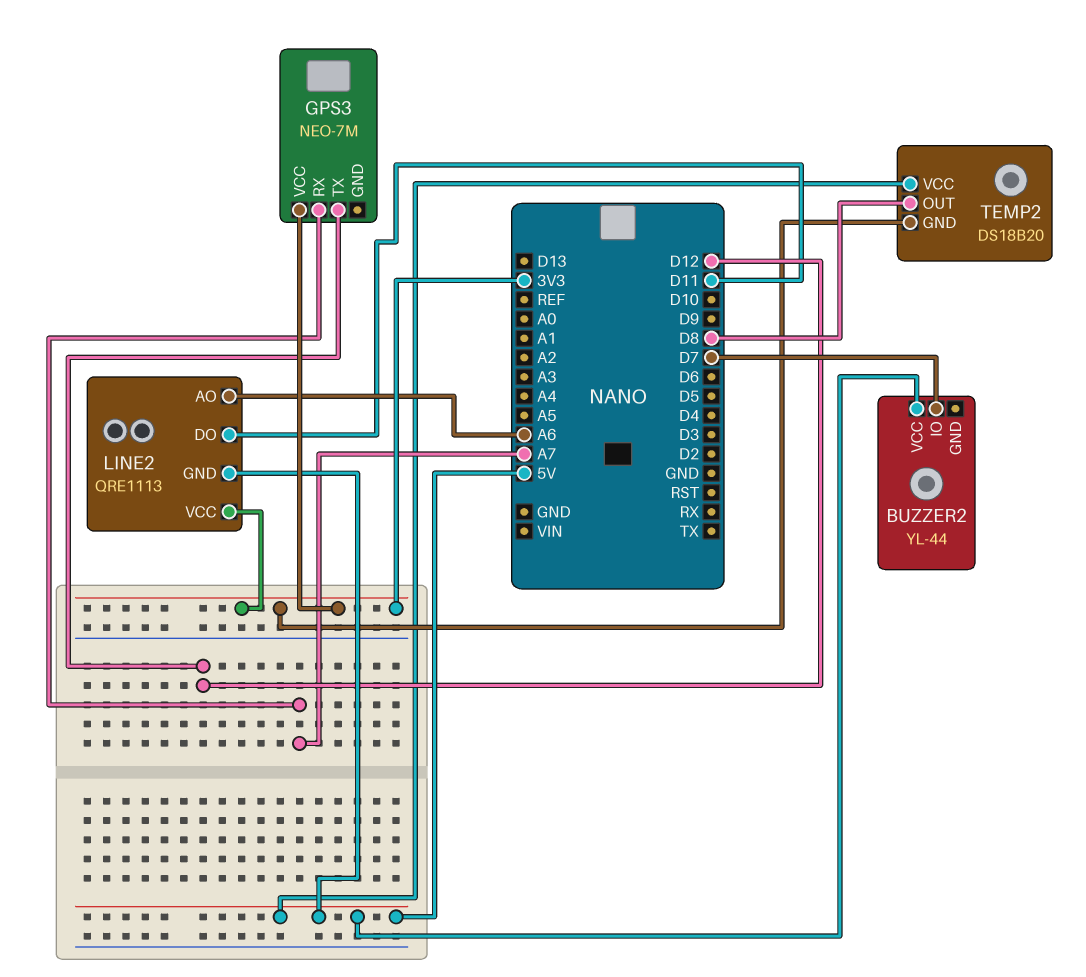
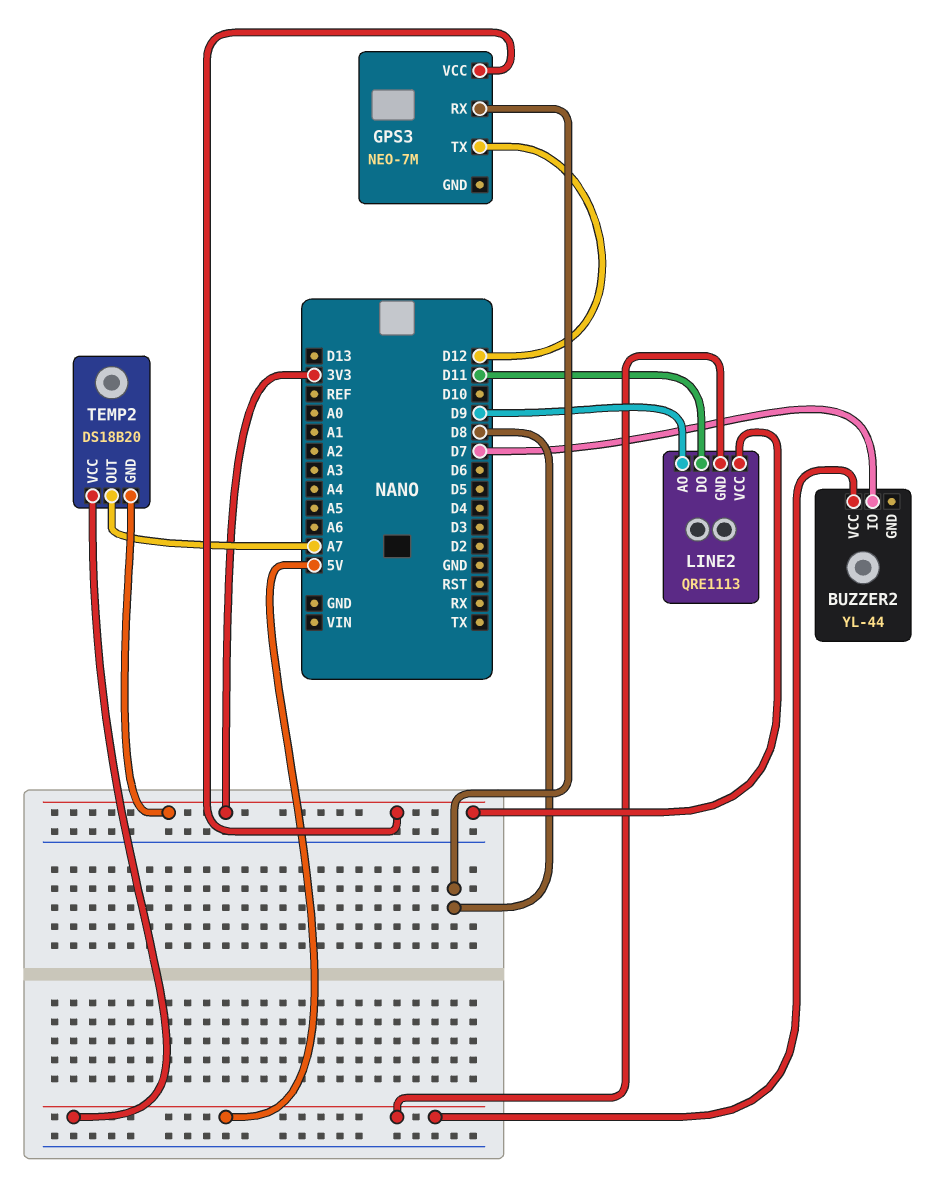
GPS3 pin RX: A7 -> D8
LINE2 pin AO: A6 -> D9
TEMP2 pin OUT: D8 -> A7

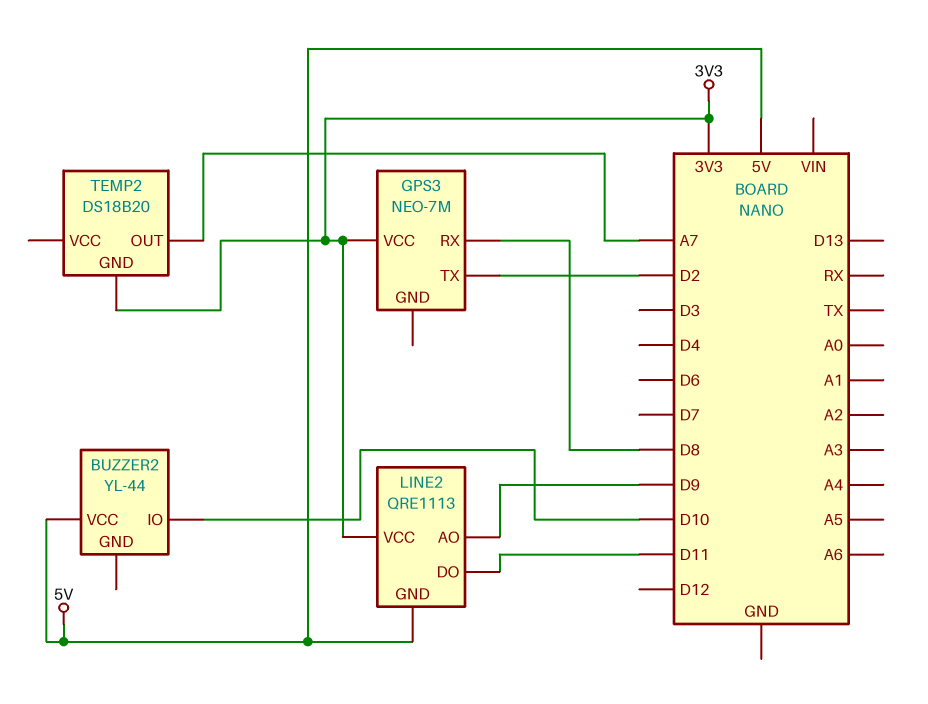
BUZZER2 pin IO: D7 -> D10
GPS3 pin TX: D12 -> D2
TEMP2 pin VCC: 5V -> none

